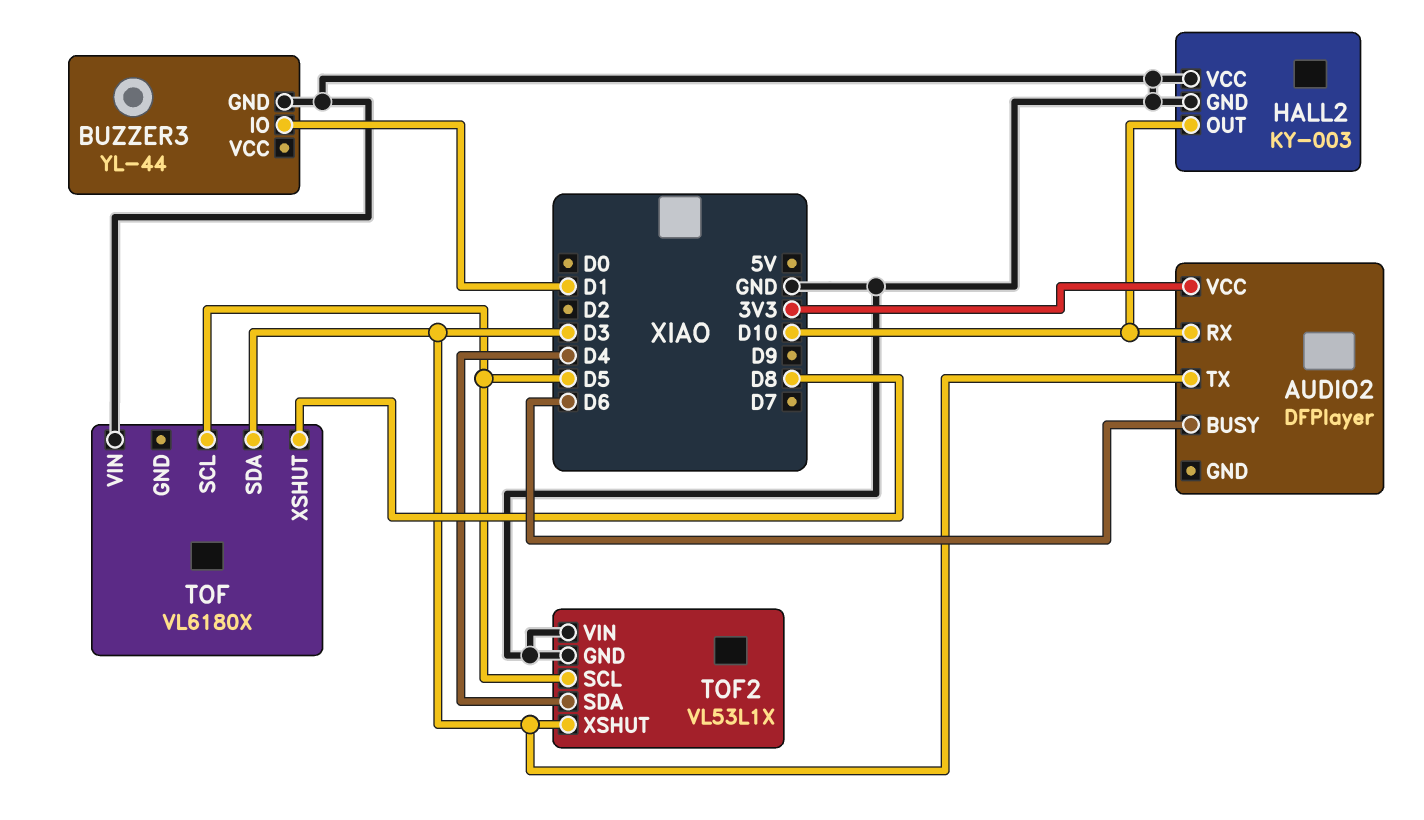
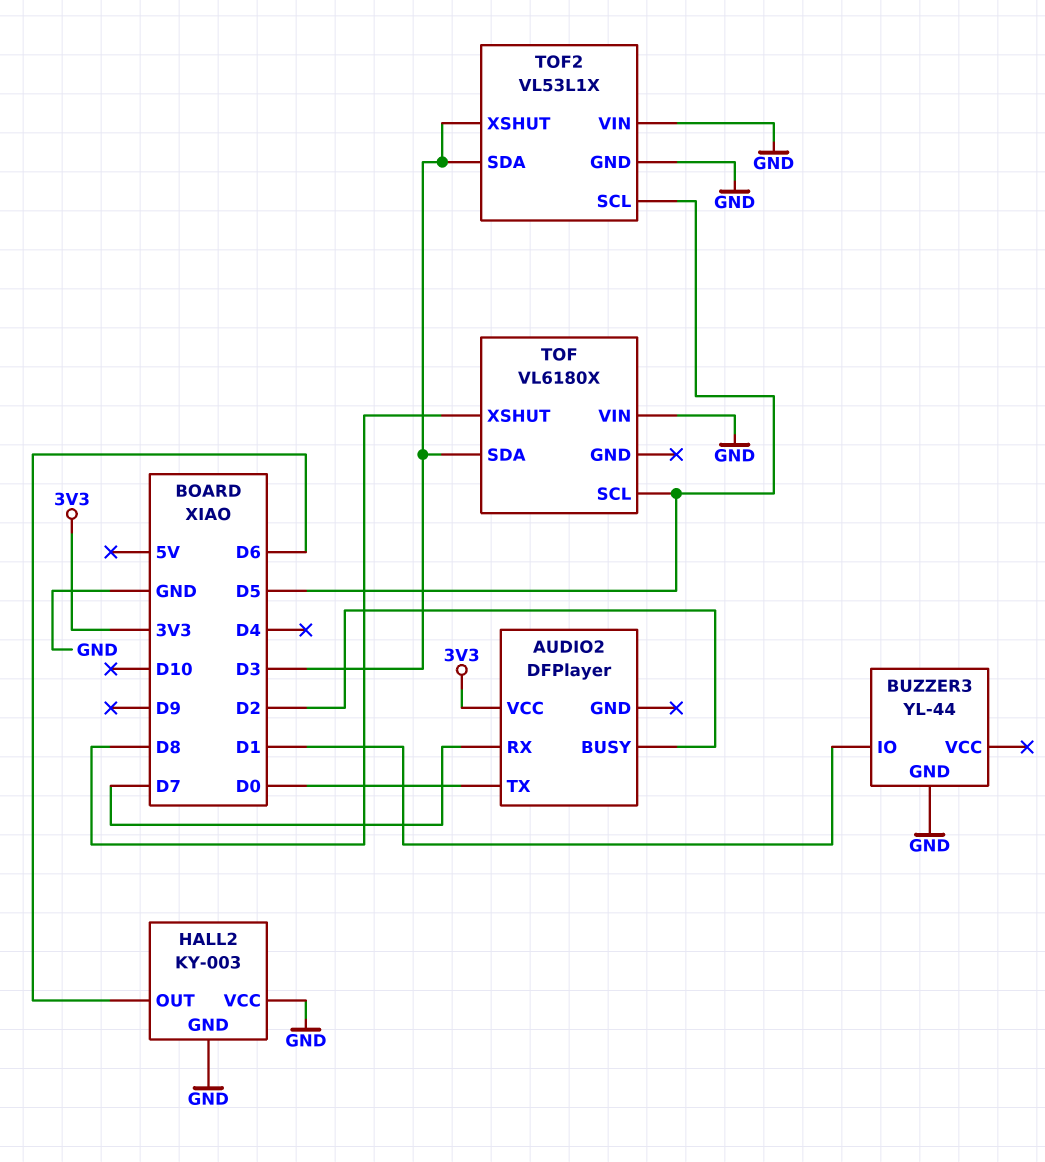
AUDIO2 pin BUSY: D6 -> D2
AUDIO2 pin RX: D10 -> D7
AUDIO2 pin TX: D3 -> D0
HALL2 pin OUT: D10 -> D6
TOF2 pin SDA: D4 -> D3

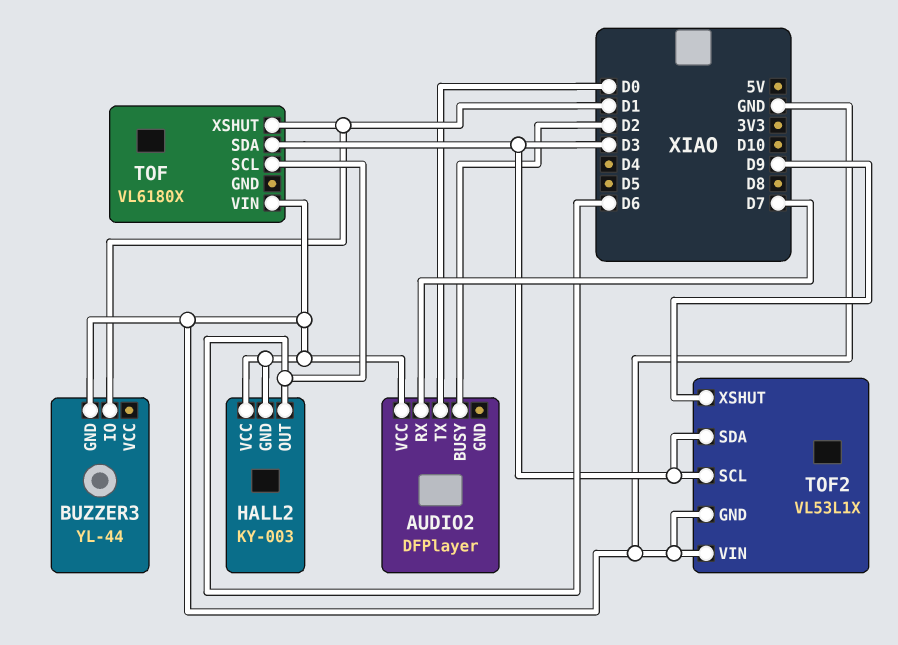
AUDIO2 pin VCC: 3V3 -> GND
TOF pin SCL: D5 -> D6
TOF pin XSHUT: D8 -> D1
TOF2 pin SCL: D5 -> D3
TOF2 pin XSHUT: D3 -> D9

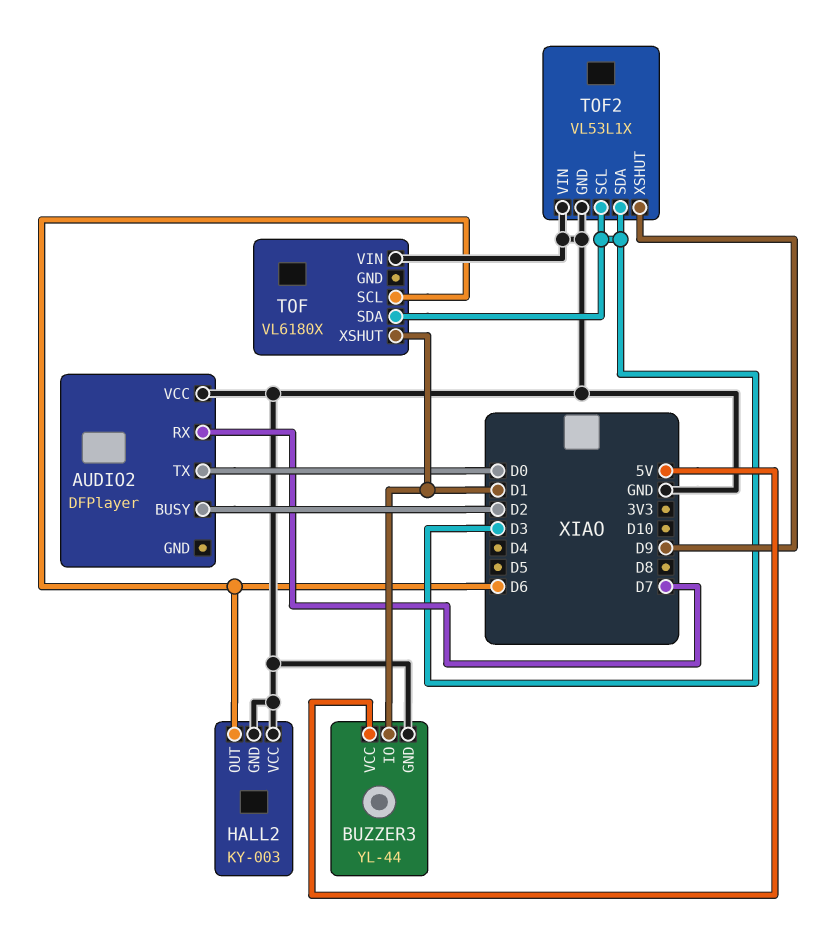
BUZZER3 pin VCC: none -> 5V

